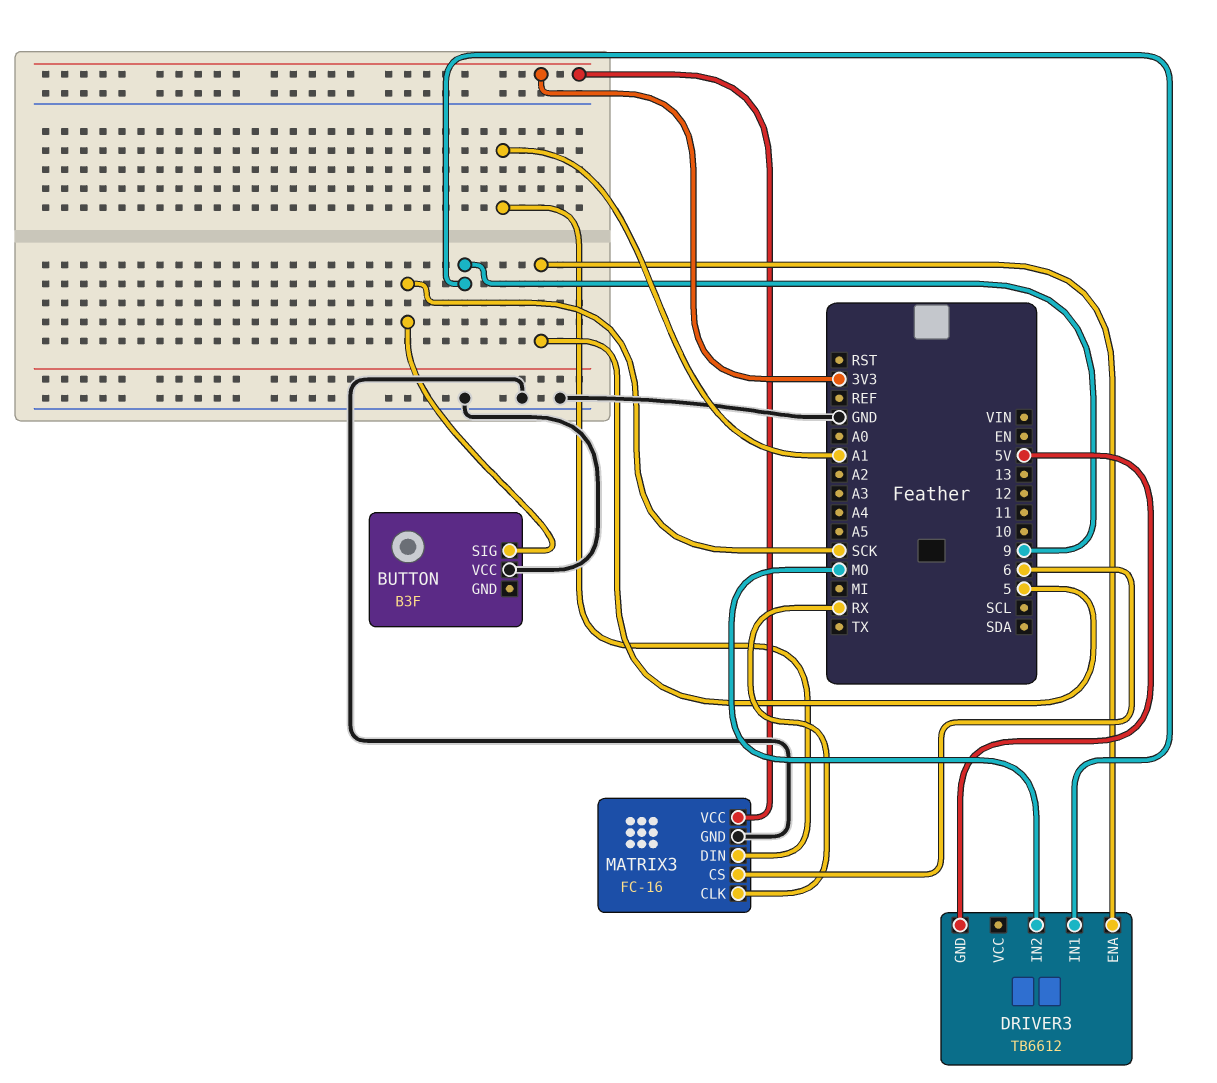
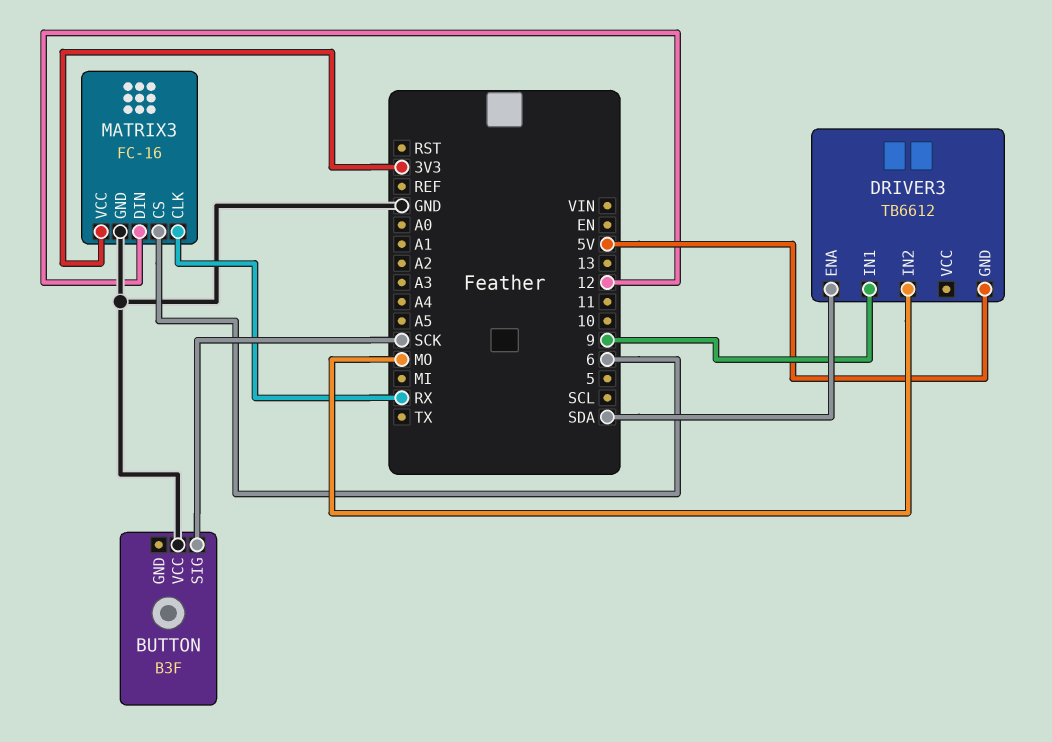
DRIVER3 pin ENA: 5 -> SDA
MATRIX3 pin DIN: A1 -> 12

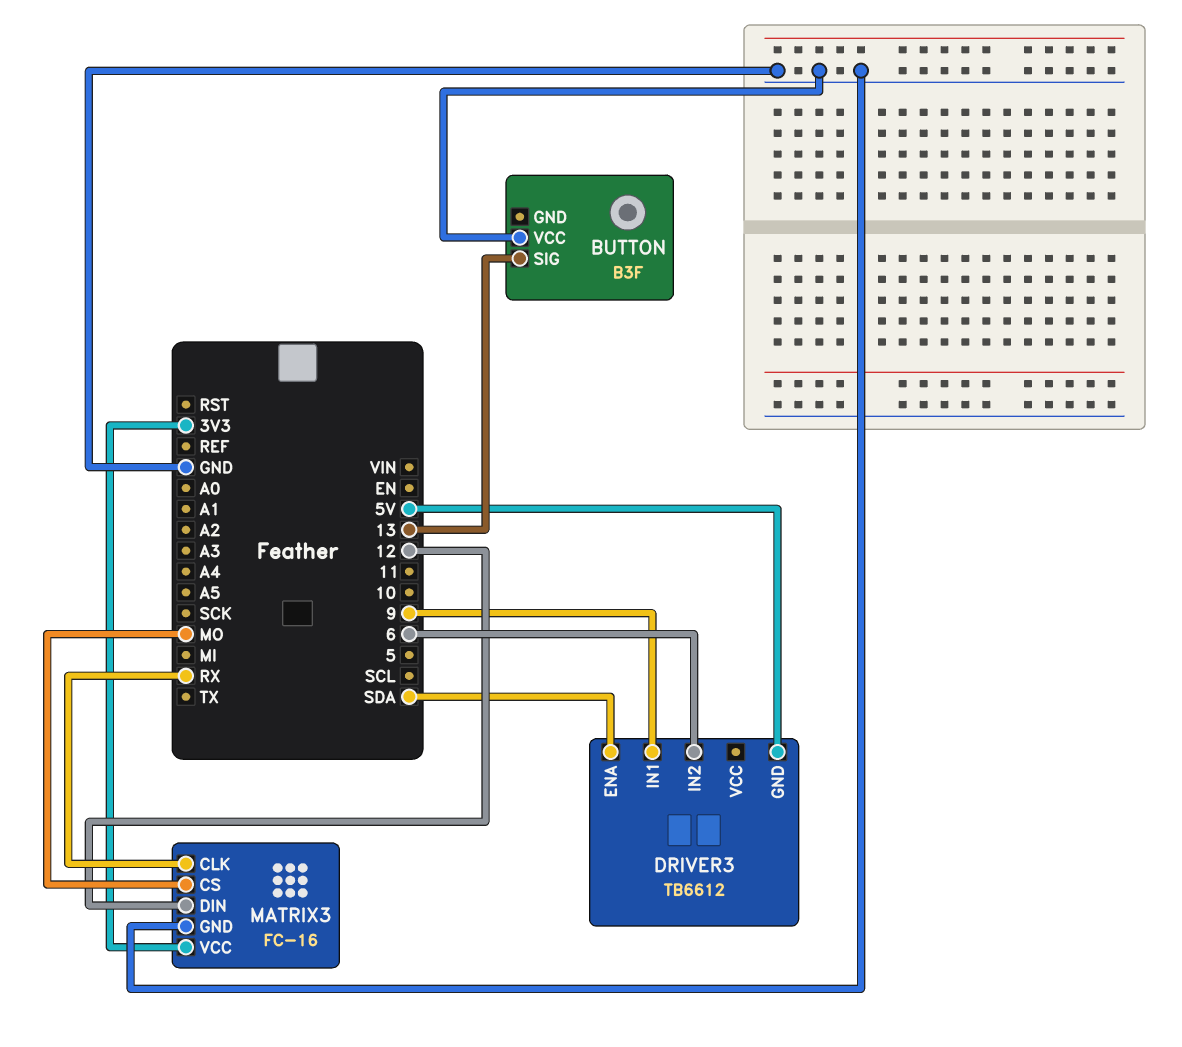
BUTTON pin SIG: SCK -> 13
DRIVER3 pin IN2: MO -> 6
MATRIX3 pin CS: 6 -> MO

